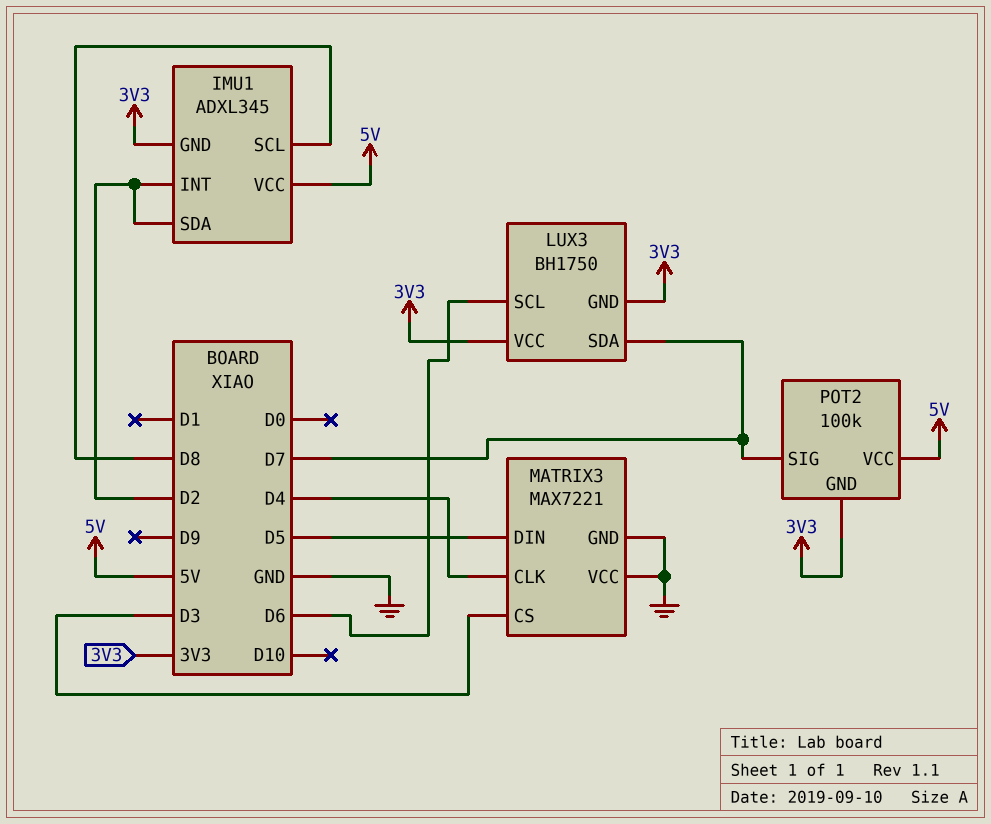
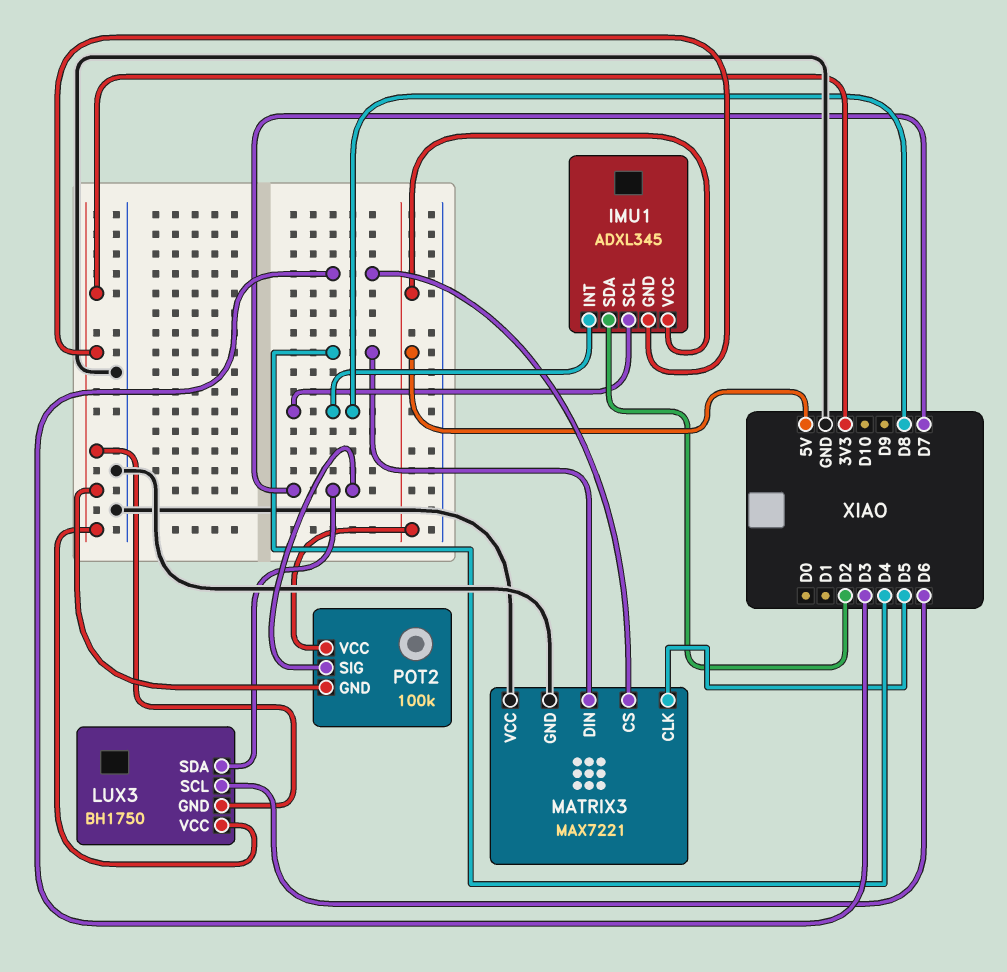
IMU1 pin INT: D2 -> D8
MATRIX3 pin CLK: D4 -> D5
MATRIX3 pin DIN: D5 -> D4

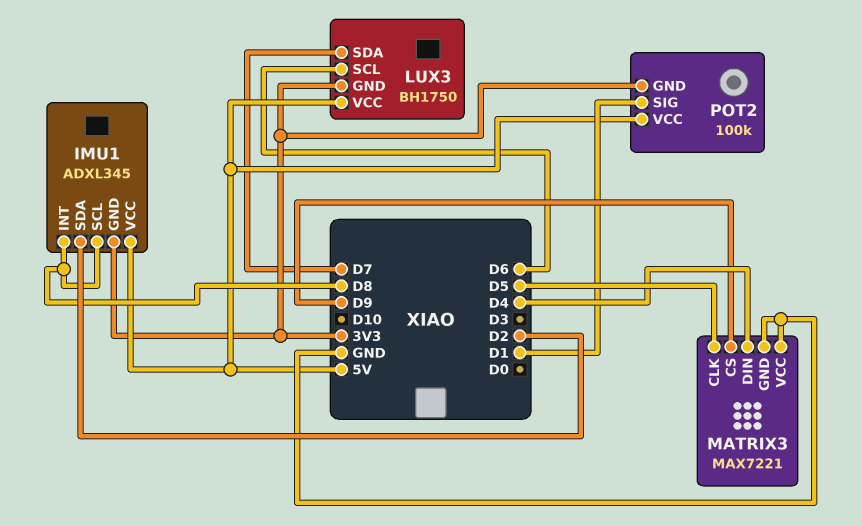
LUX3 pin VCC: 3V3 -> 5V
MATRIX3 pin CS: D3 -> D9
POT2 pin SIG: D7 -> D1

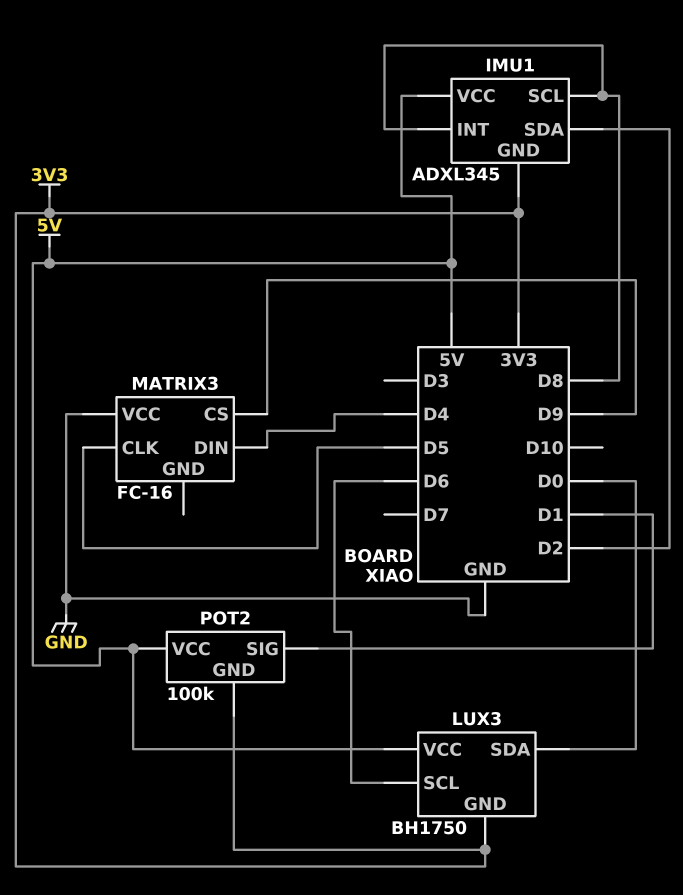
LUX3 pin SDA: D7 -> D0
MATRIX3: MAX7221 -> FC-16
MATRIX3 pin GND: GND -> none

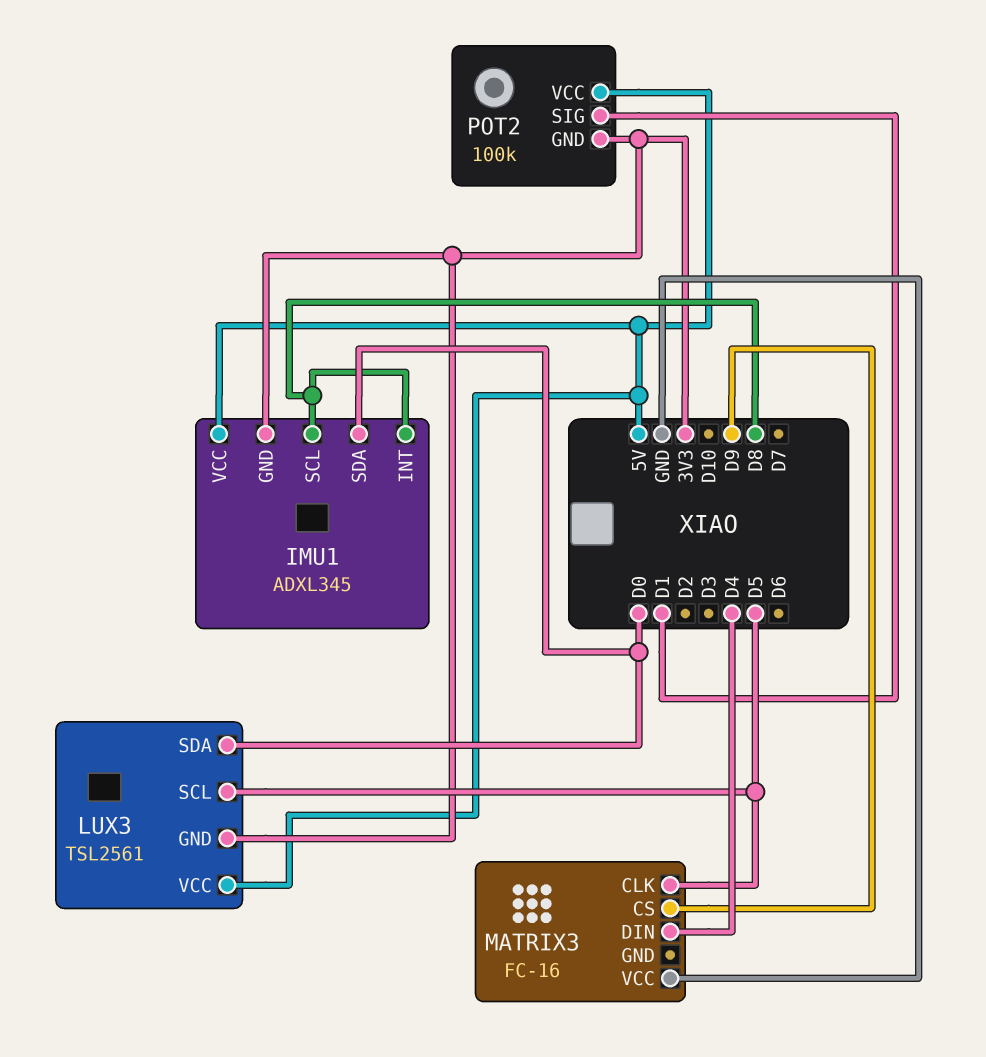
IMU1 pin SDA: D2 -> D0
LUX3: BH1750 -> TSL2561
LUX3 pin SCL: D6 -> D5

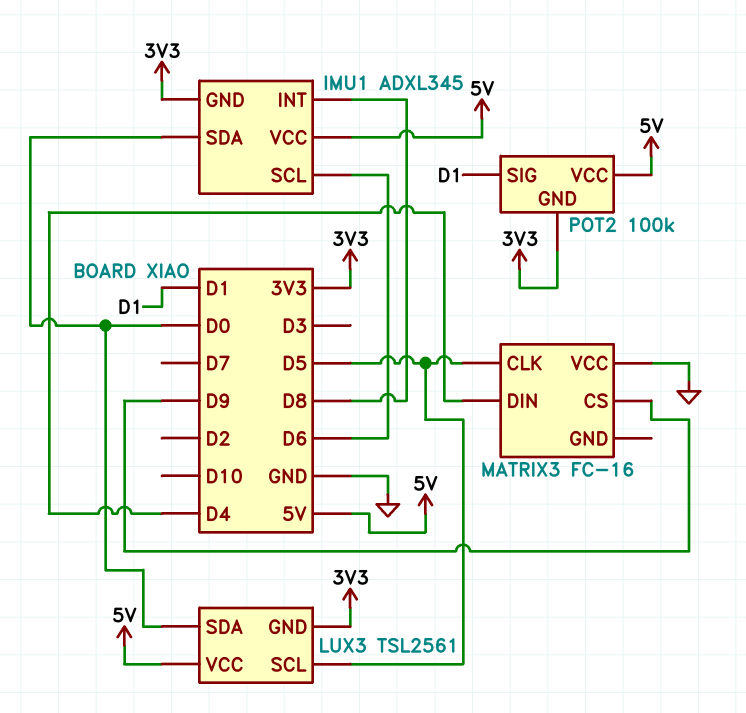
IMU1 pin SCL: D8 -> D6

